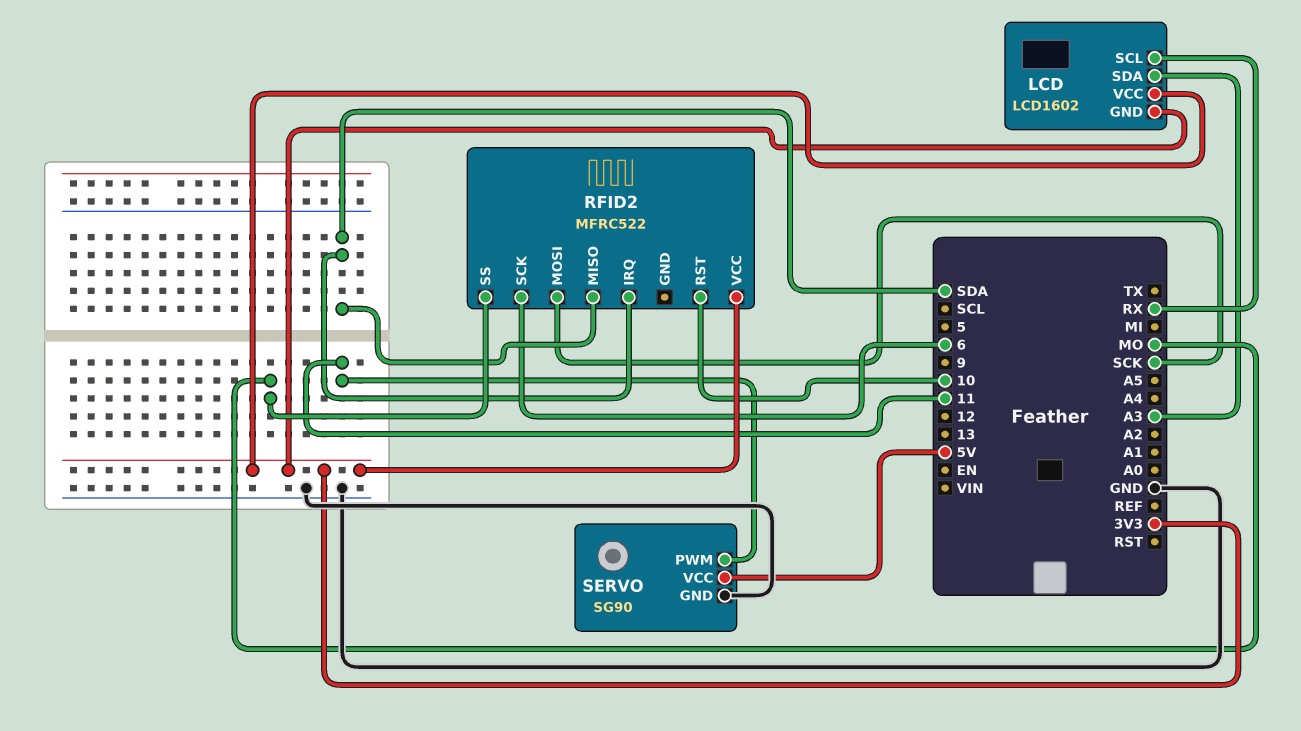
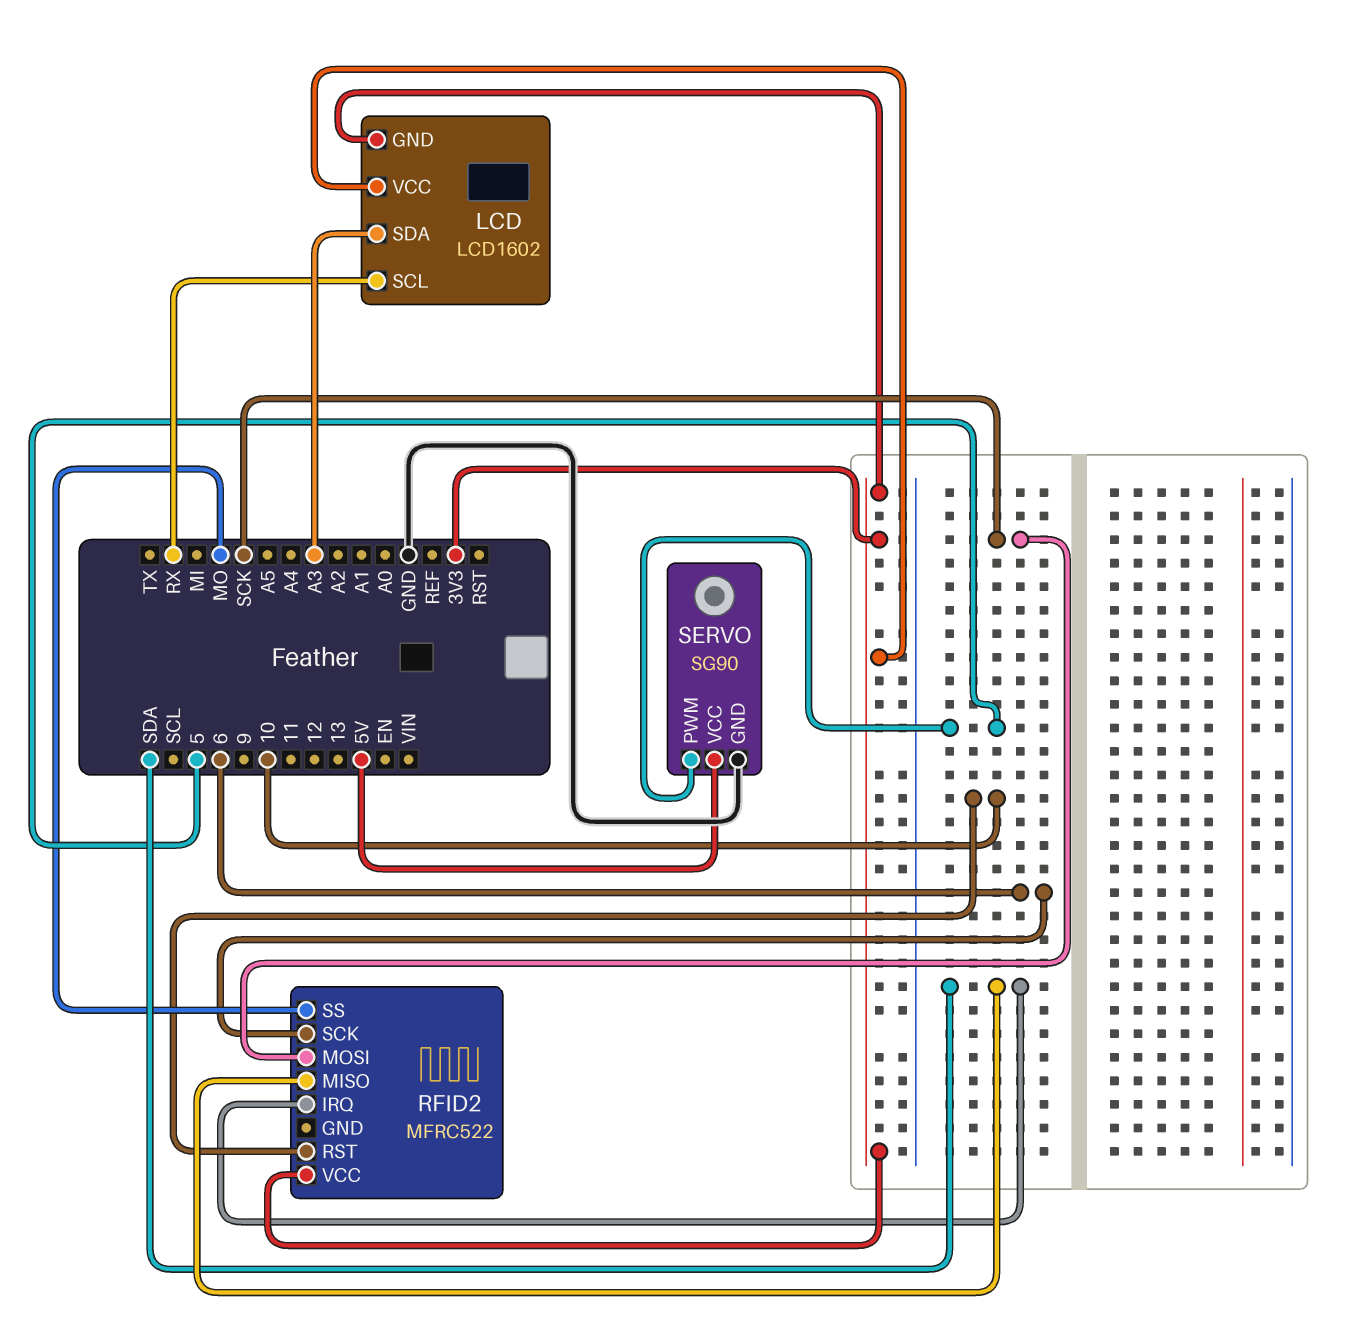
SERVO pin PWM: 11 -> 5

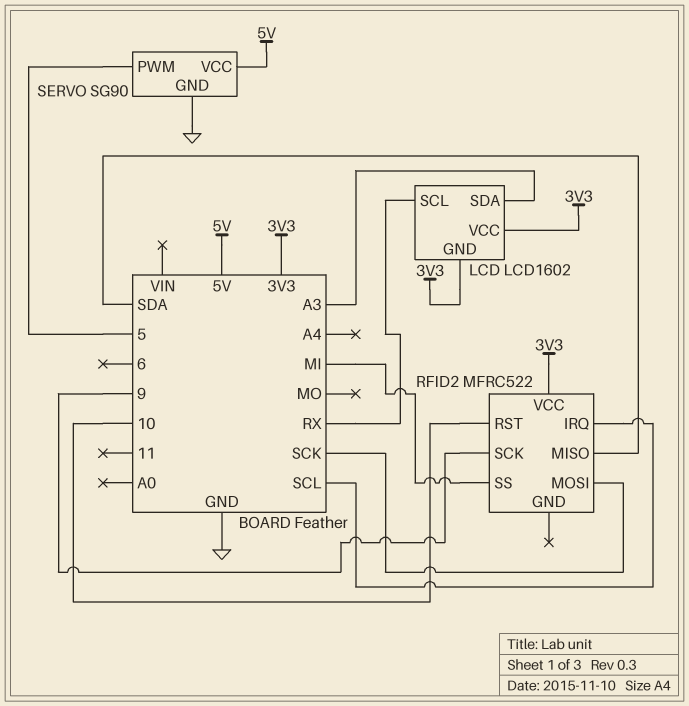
RFID2 pin IRQ: SDA -> SCL
RFID2 pin SCK: 6 -> 9
RFID2 pin SS: MO -> MI

